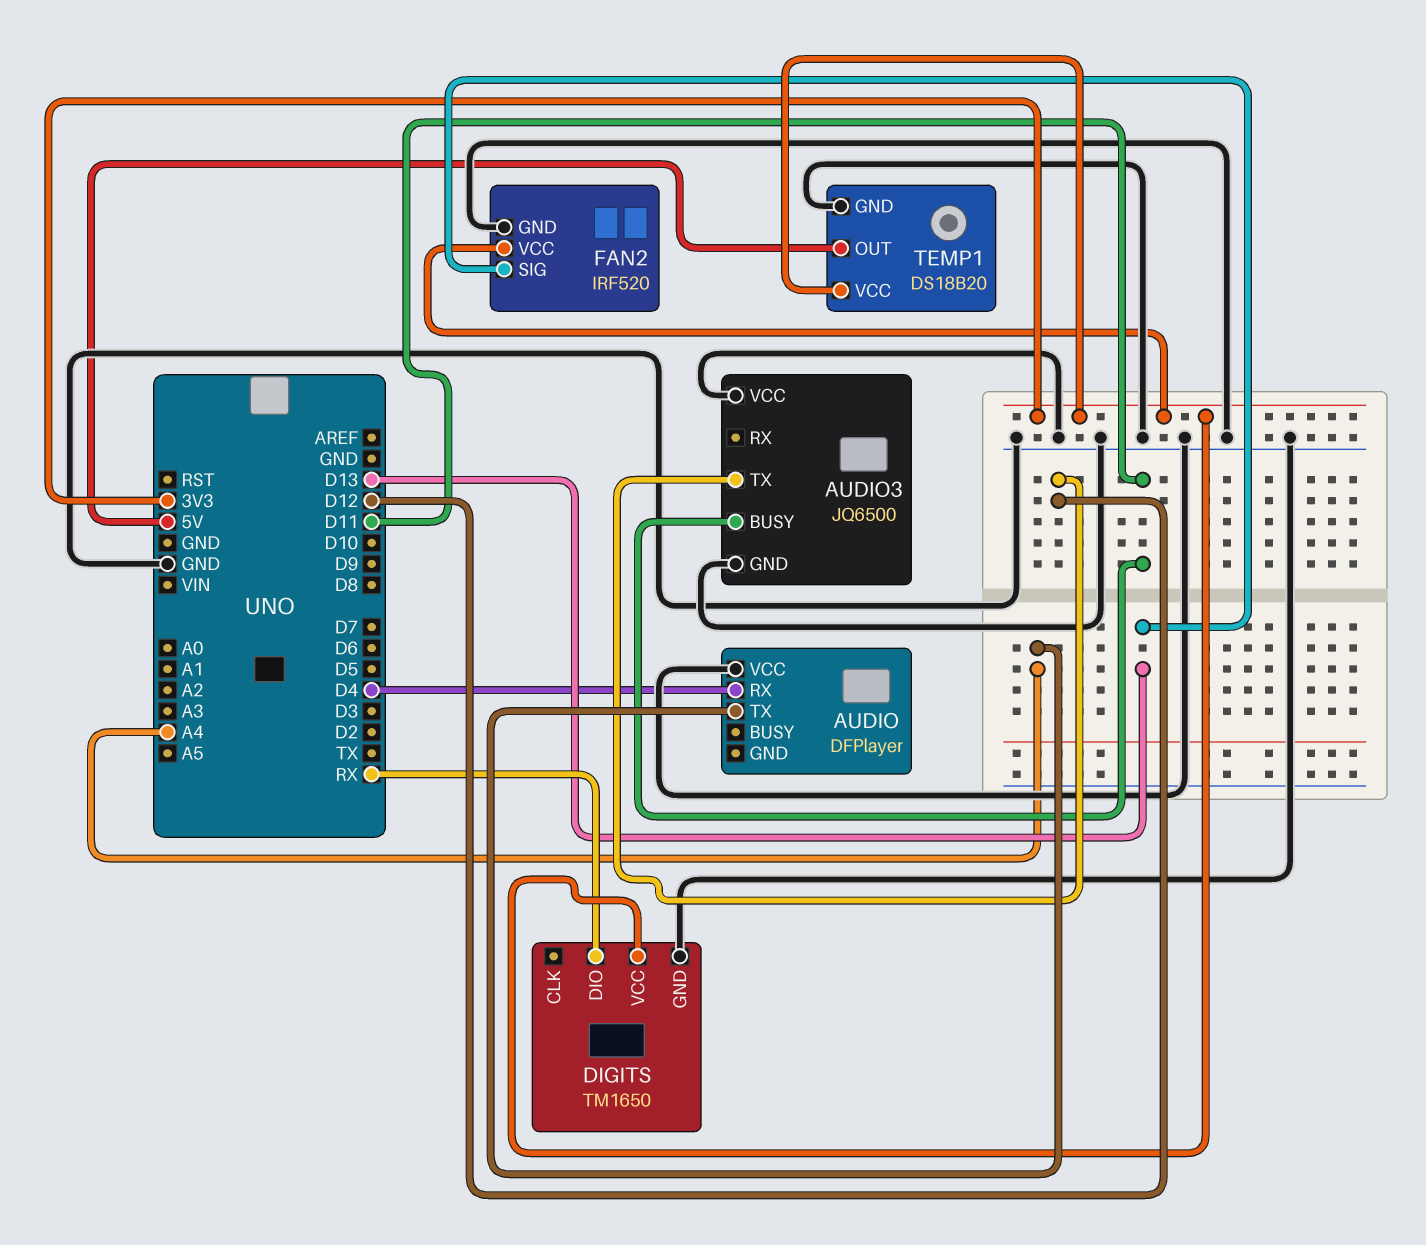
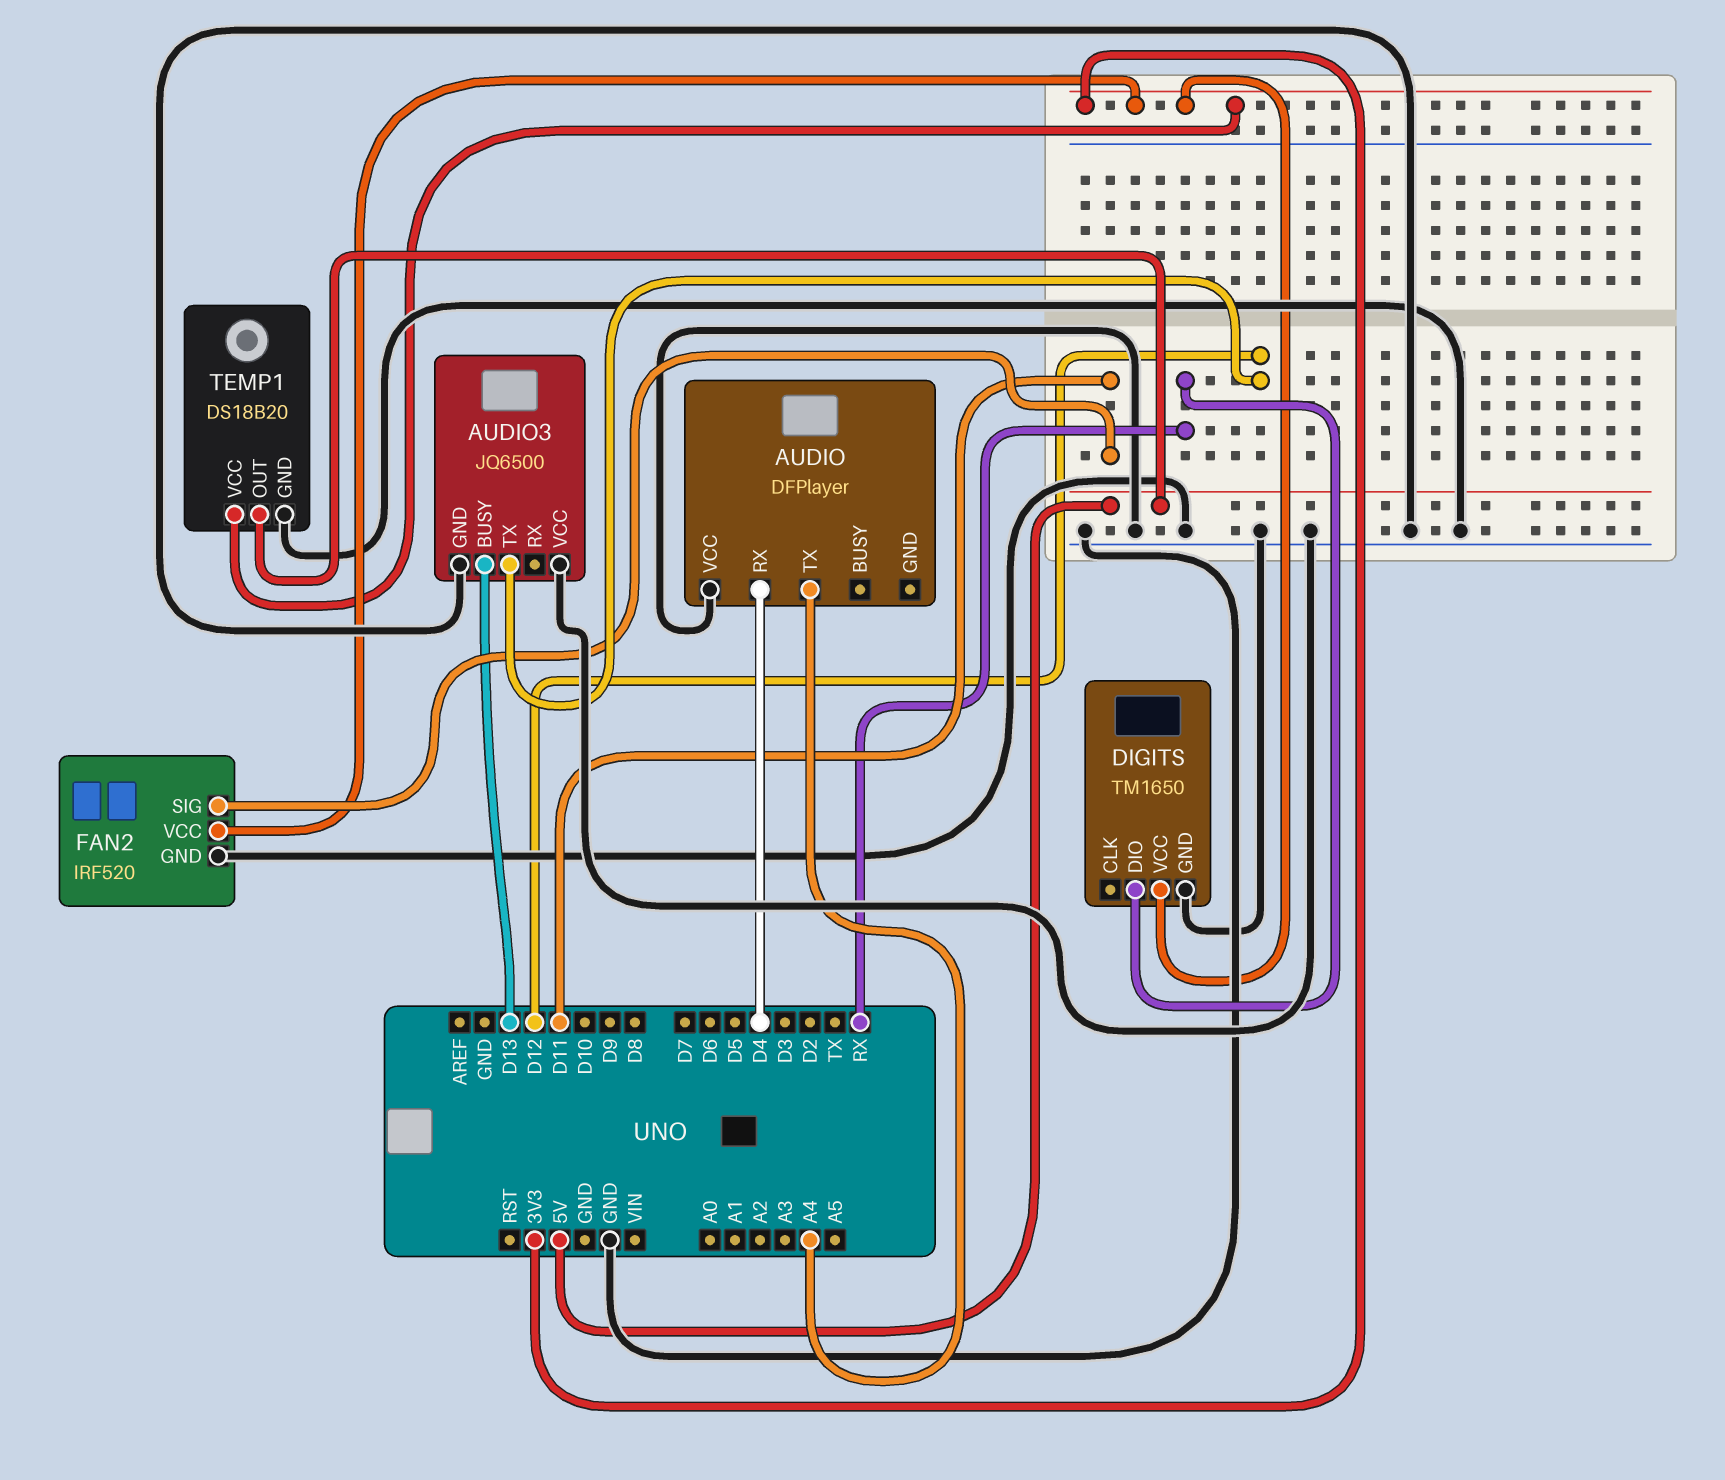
AUDIO3 pin BUSY: D11 -> D13
FAN2 pin SIG: D13 -> D11

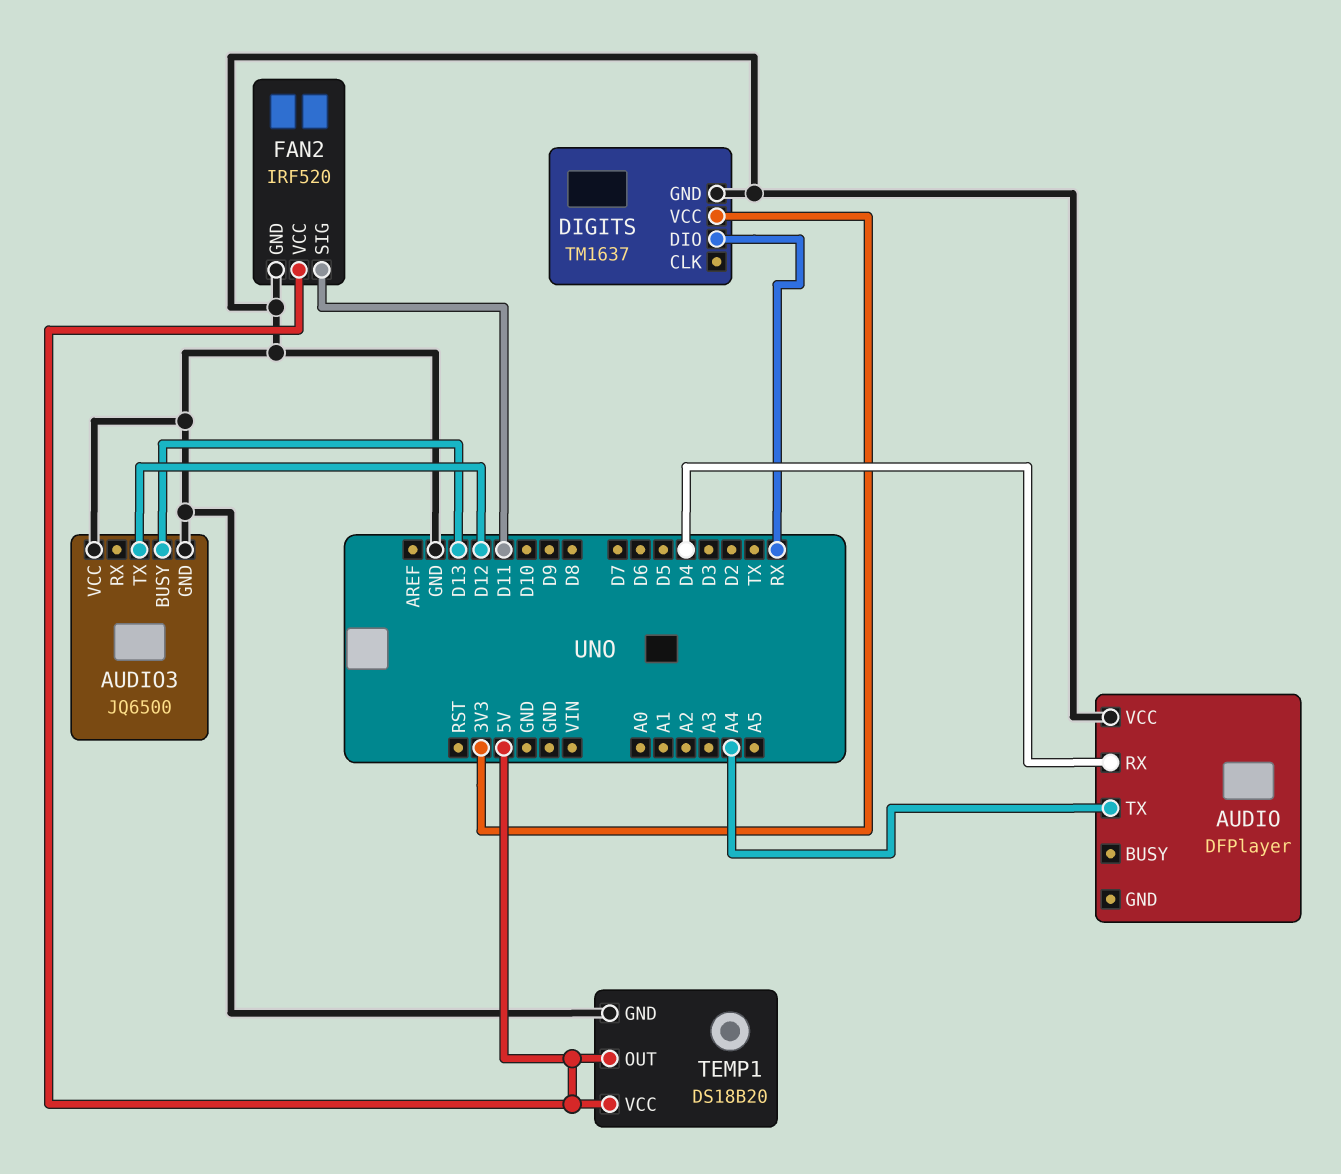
DIGITS: TM1650 -> TM1637
FAN2 pin VCC: 3V3 -> 5V
TEMP1 pin VCC: 3V3 -> 5V

